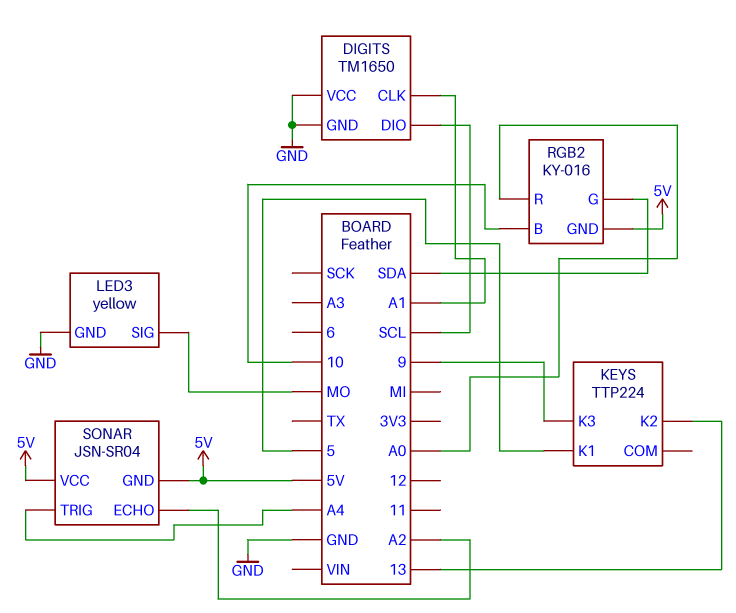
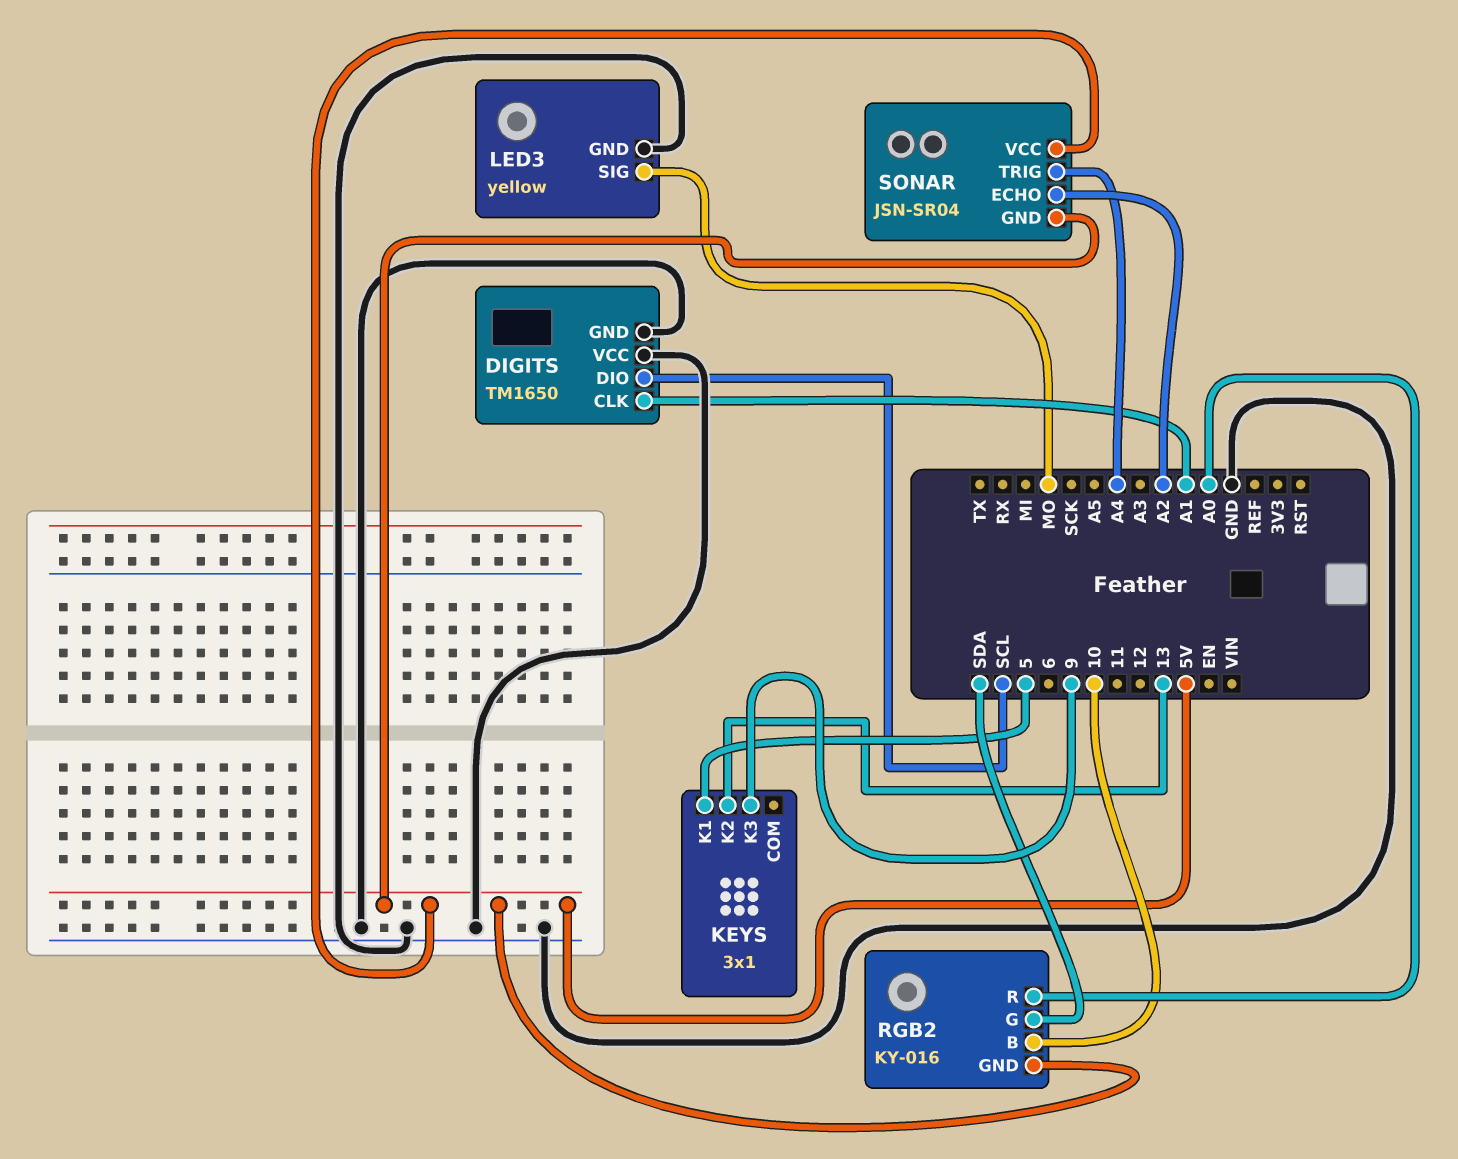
KEYS: TTP224 -> 3x1

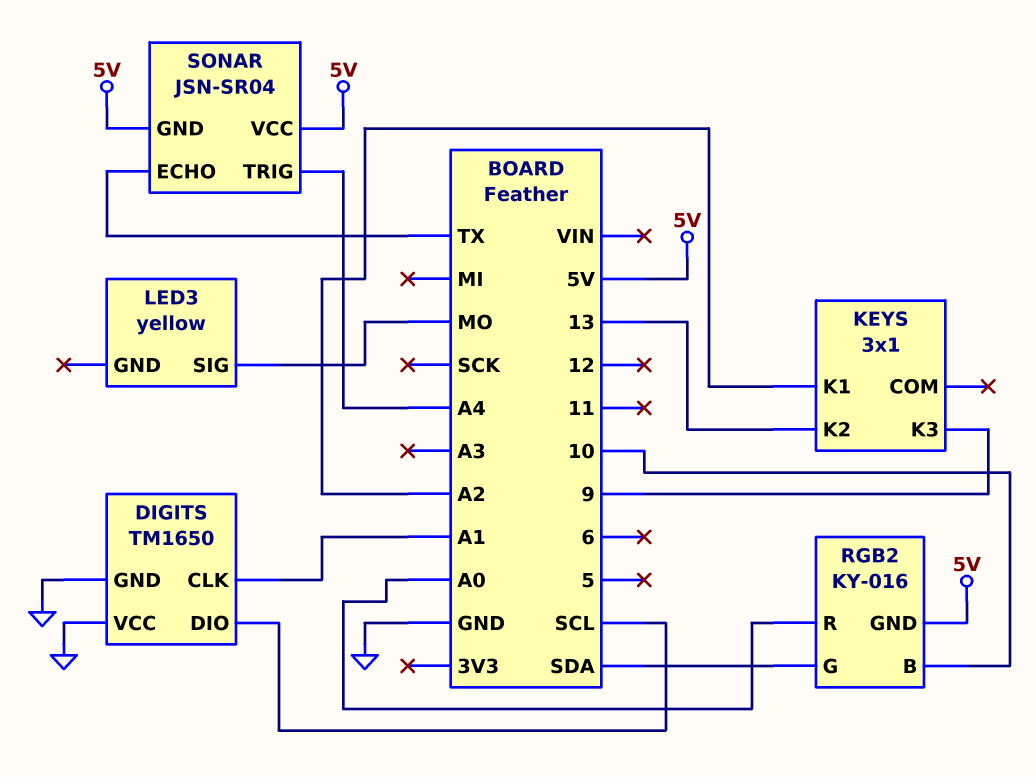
KEYS pin K1: 5 -> A2
LED3 pin GND: GND -> none
SONAR pin ECHO: A2 -> TX

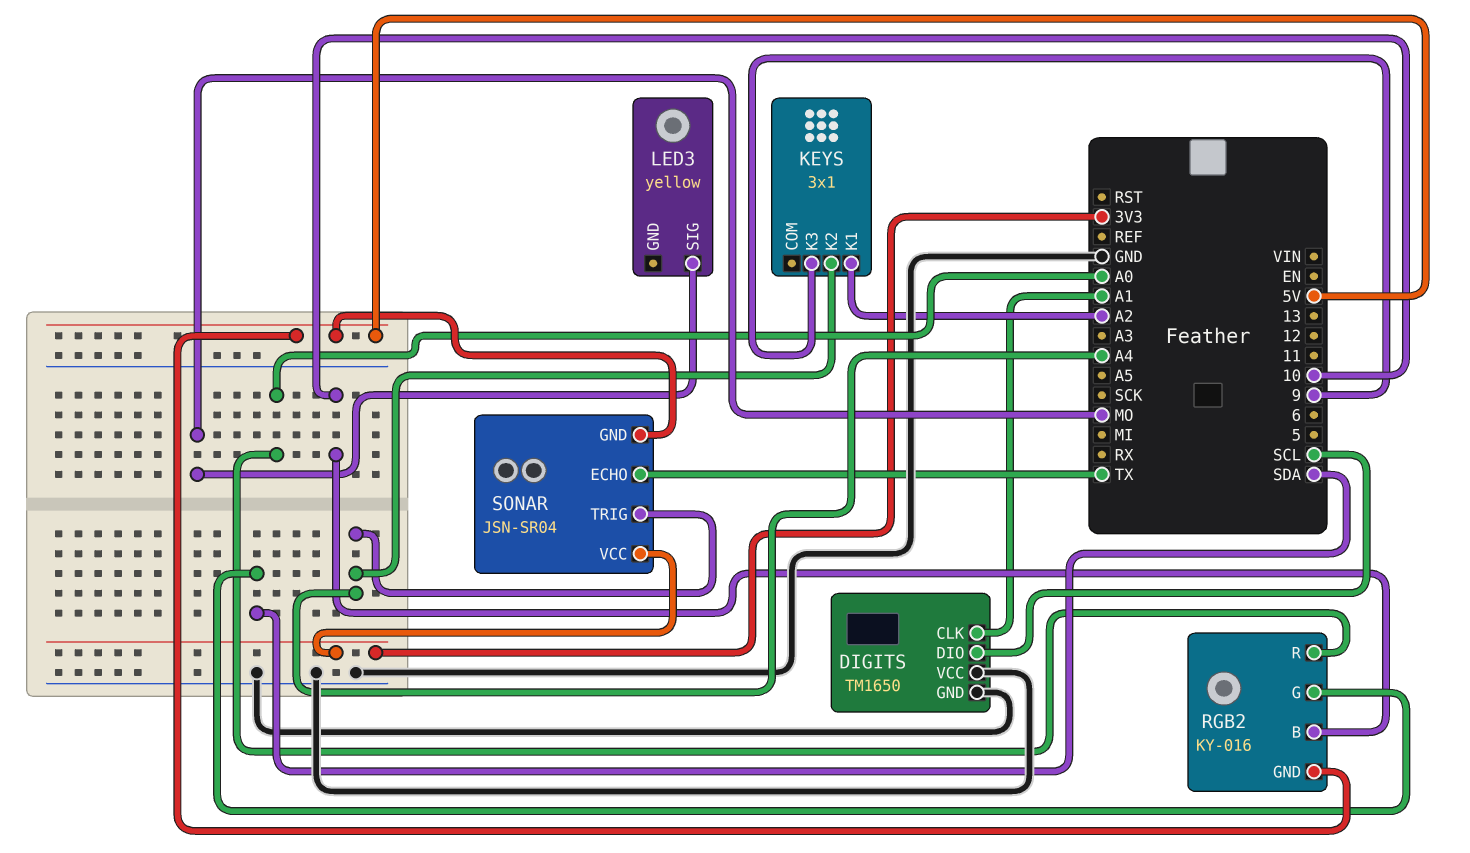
KEYS pin K2: 13 -> A4
SONAR pin VCC: 5V -> 3V3

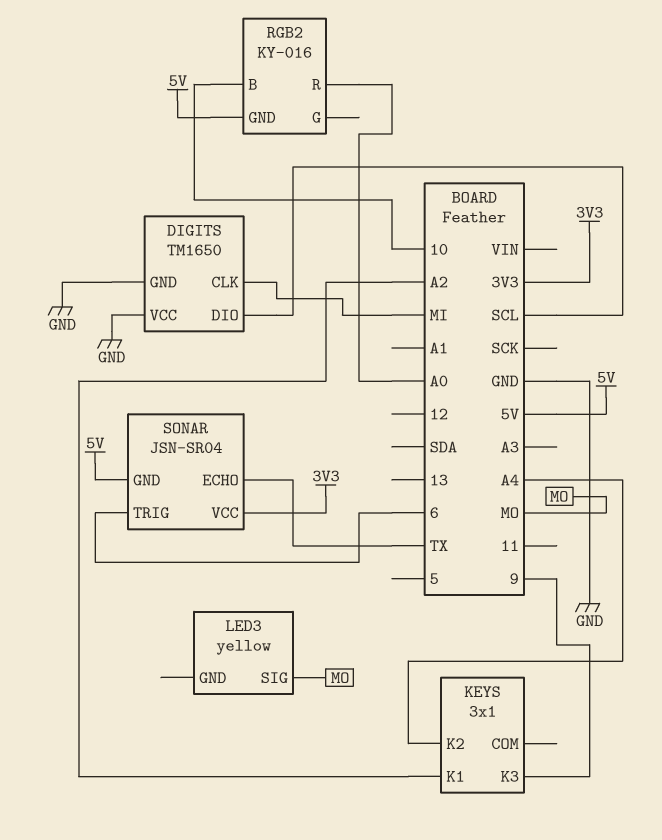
DIGITS pin CLK: A1 -> MI
RGB2 pin G: SDA -> none
SONAR pin TRIG: A4 -> 6

